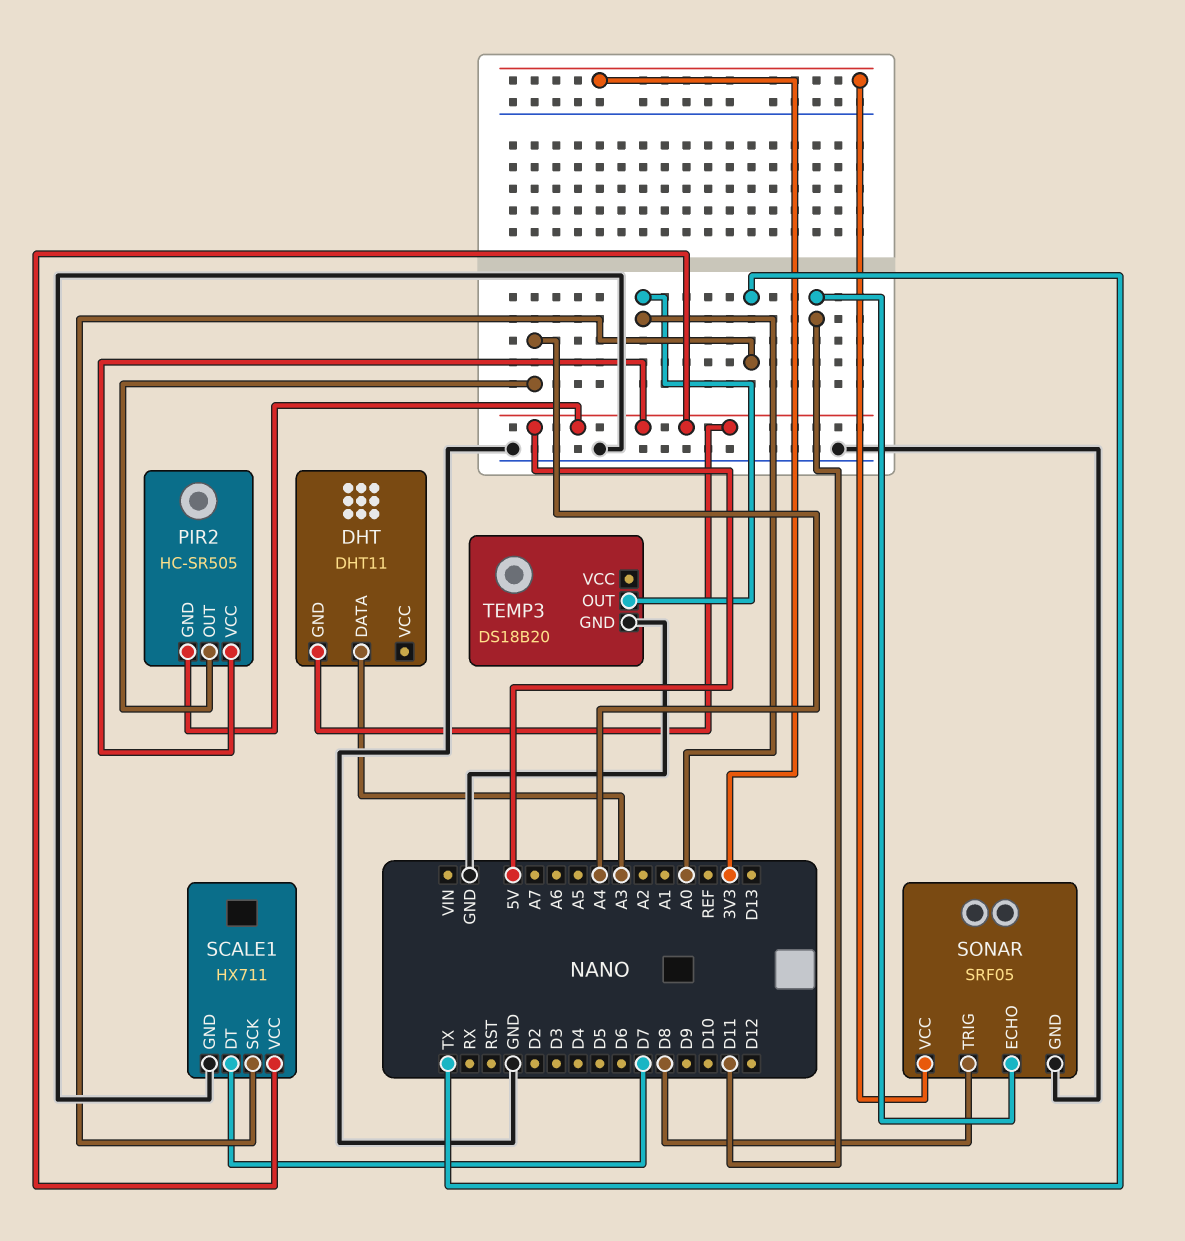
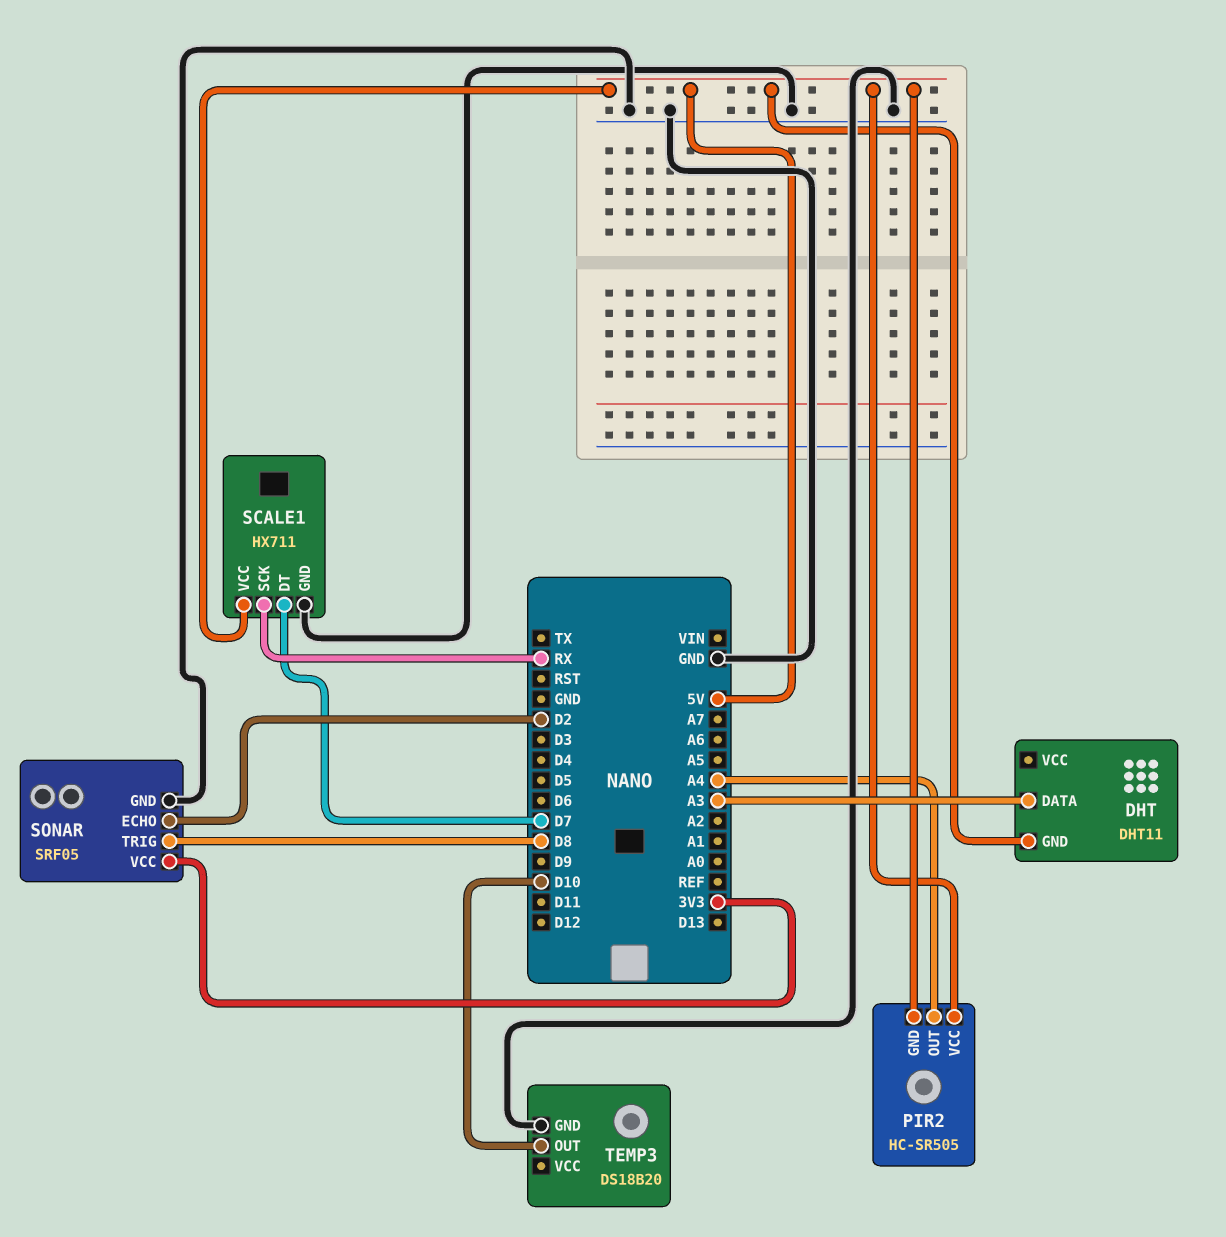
SCALE1 pin SCK: TX -> RX
SONAR pin ECHO: D11 -> D2
TEMP3 pin OUT: A0 -> D10

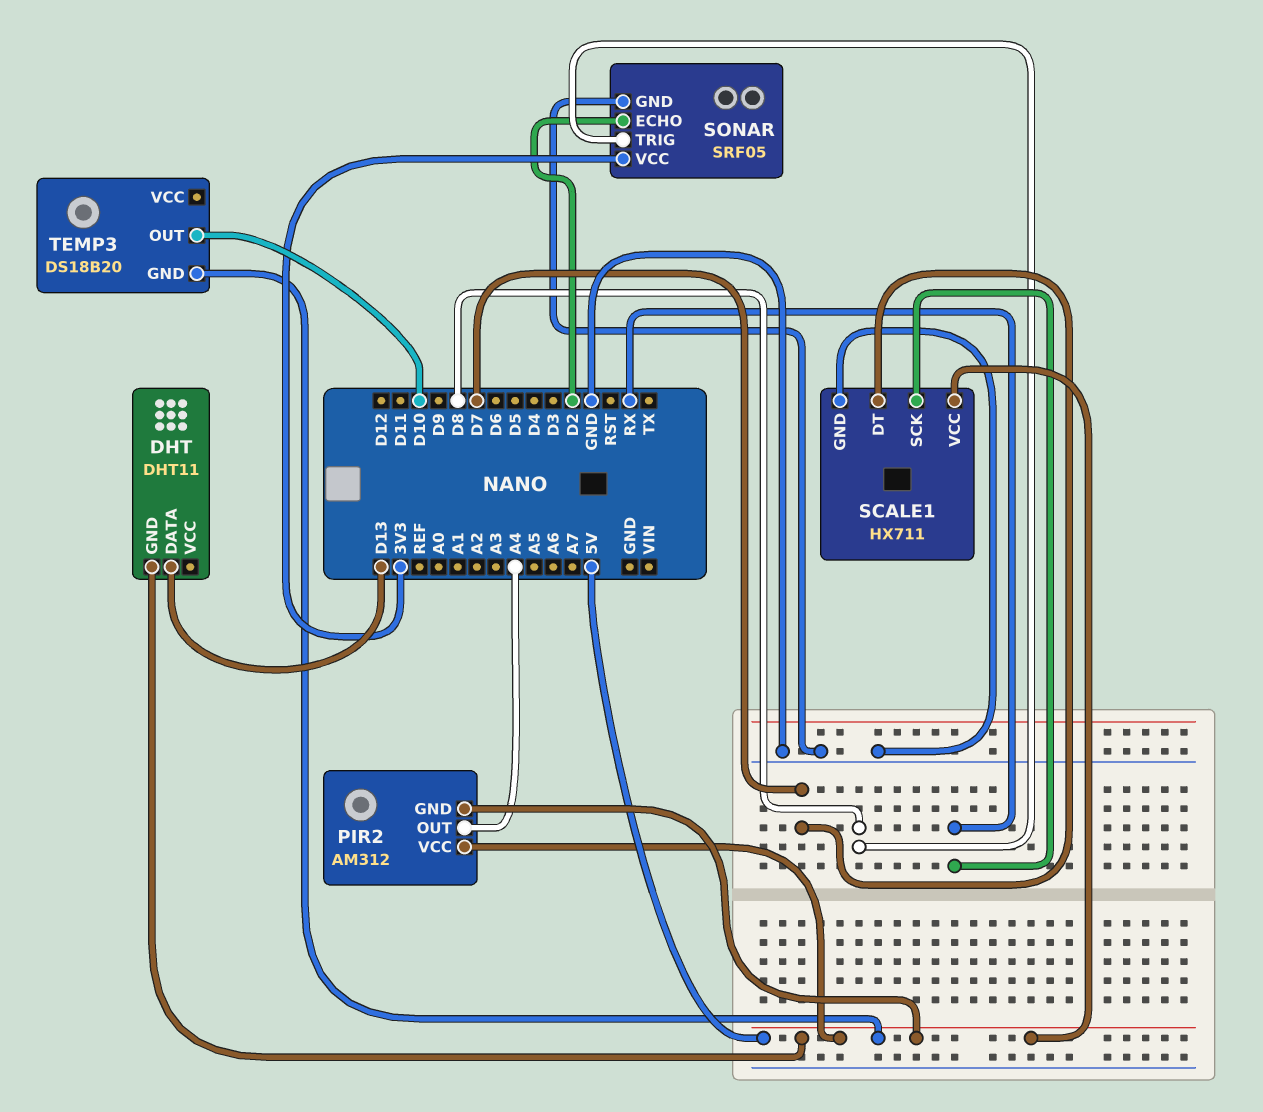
DHT pin DATA: A3 -> D13
PIR2: HC-SR505 -> AM312
TEMP3 pin GND: GND -> 5V

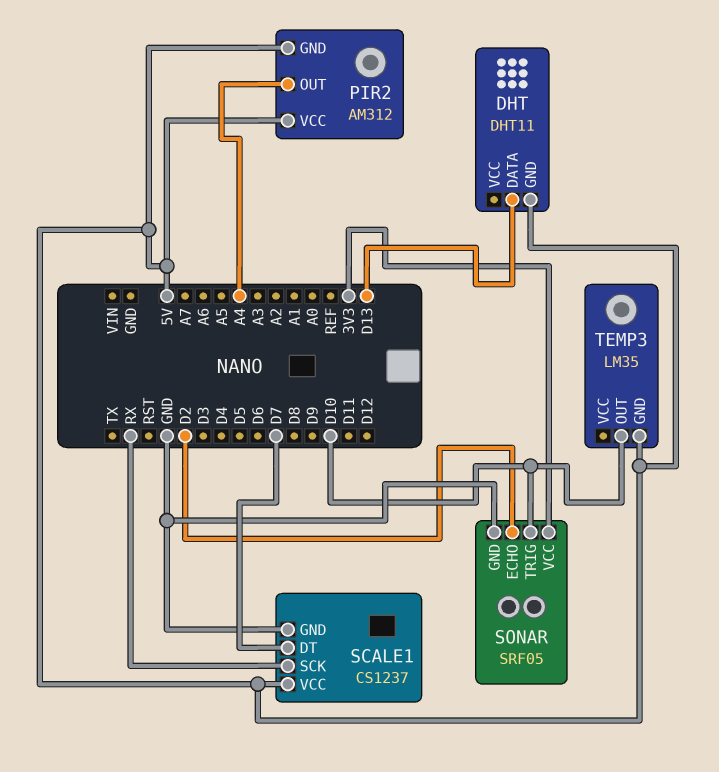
SCALE1: HX711 -> CS1237
SONAR pin TRIG: D8 -> D10
TEMP3: DS18B20 -> LM35

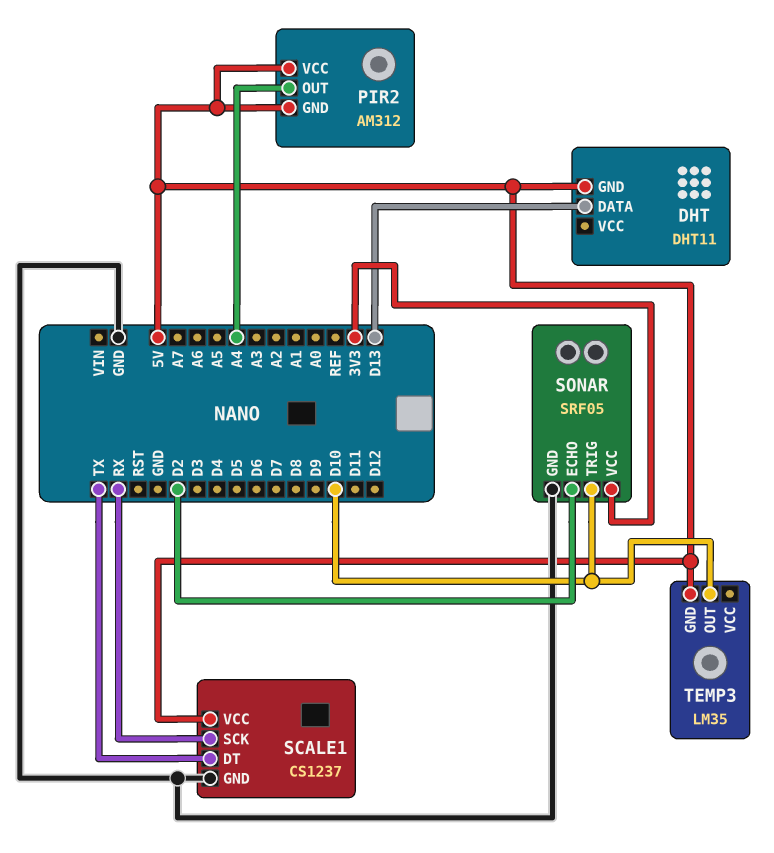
SCALE1 pin DT: D7 -> TX

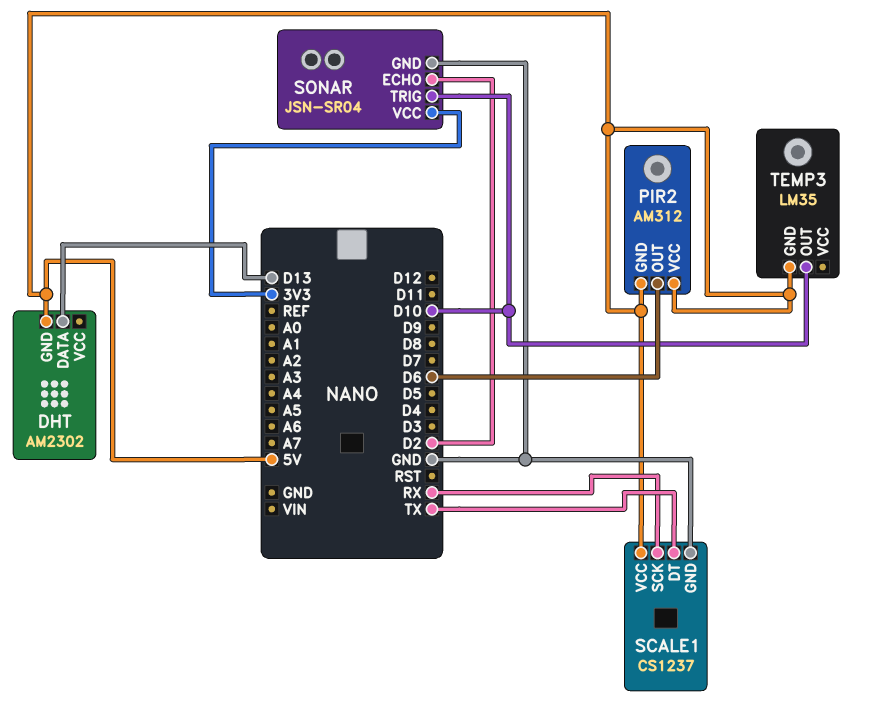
DHT: DHT11 -> AM2302
PIR2 pin OUT: A4 -> D6
SONAR: SRF05 -> JSN-SR04

